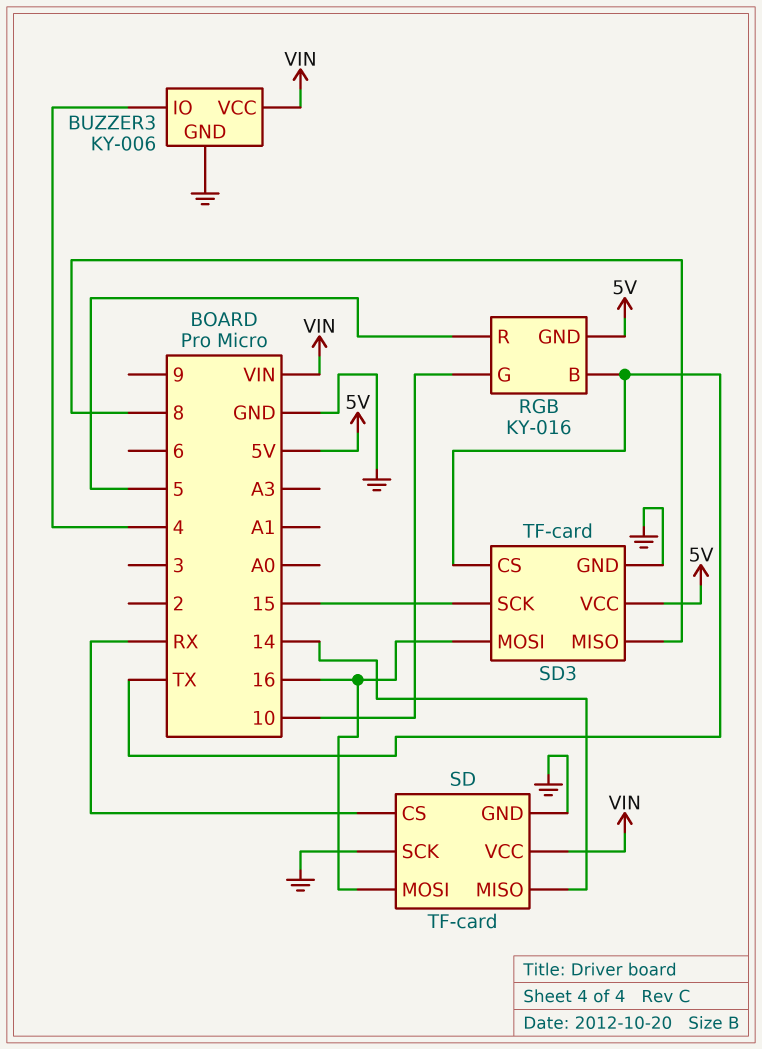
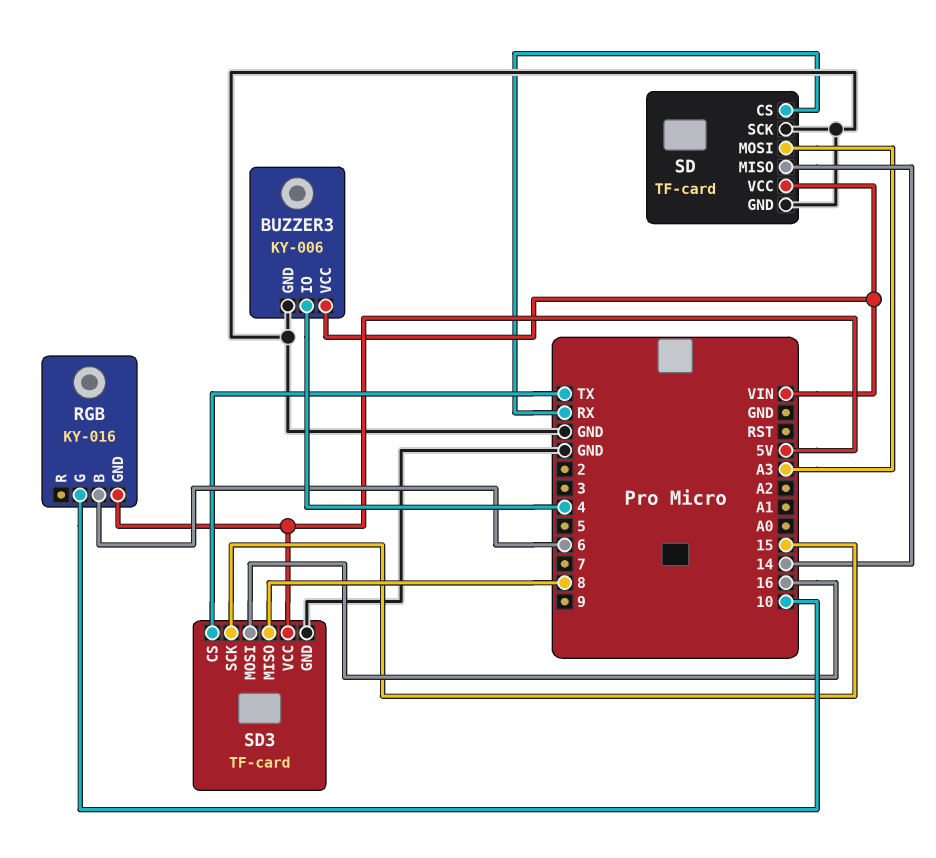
RGB pin B: TX -> 6
RGB pin R: 5 -> none
SD pin MOSI: 16 -> A3

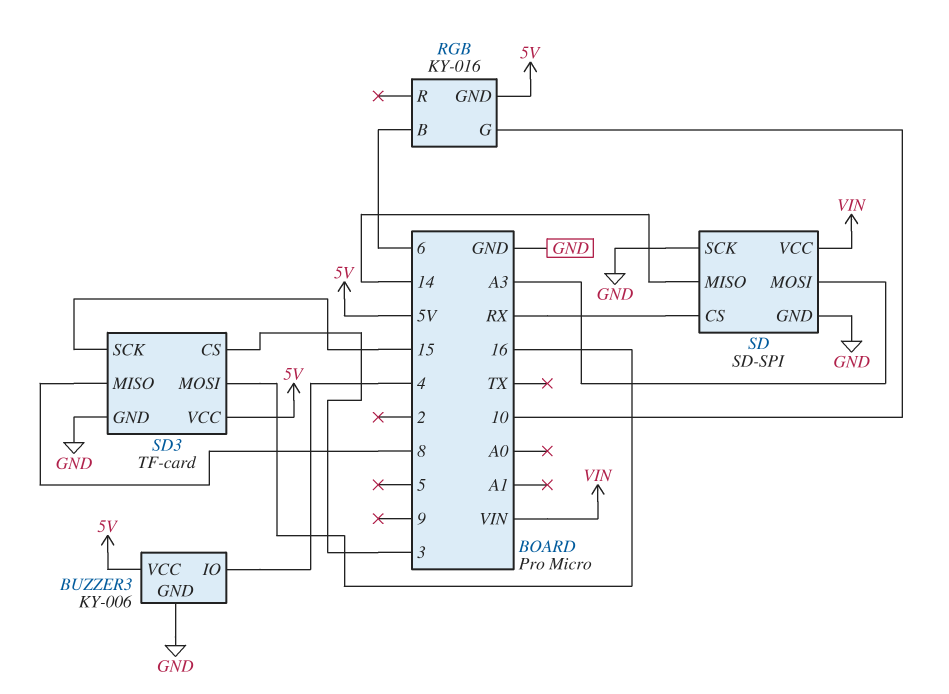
BUZZER3 pin VCC: VIN -> 5V
SD: TF-card -> SD-SPI
SD3 pin CS: TX -> 3

